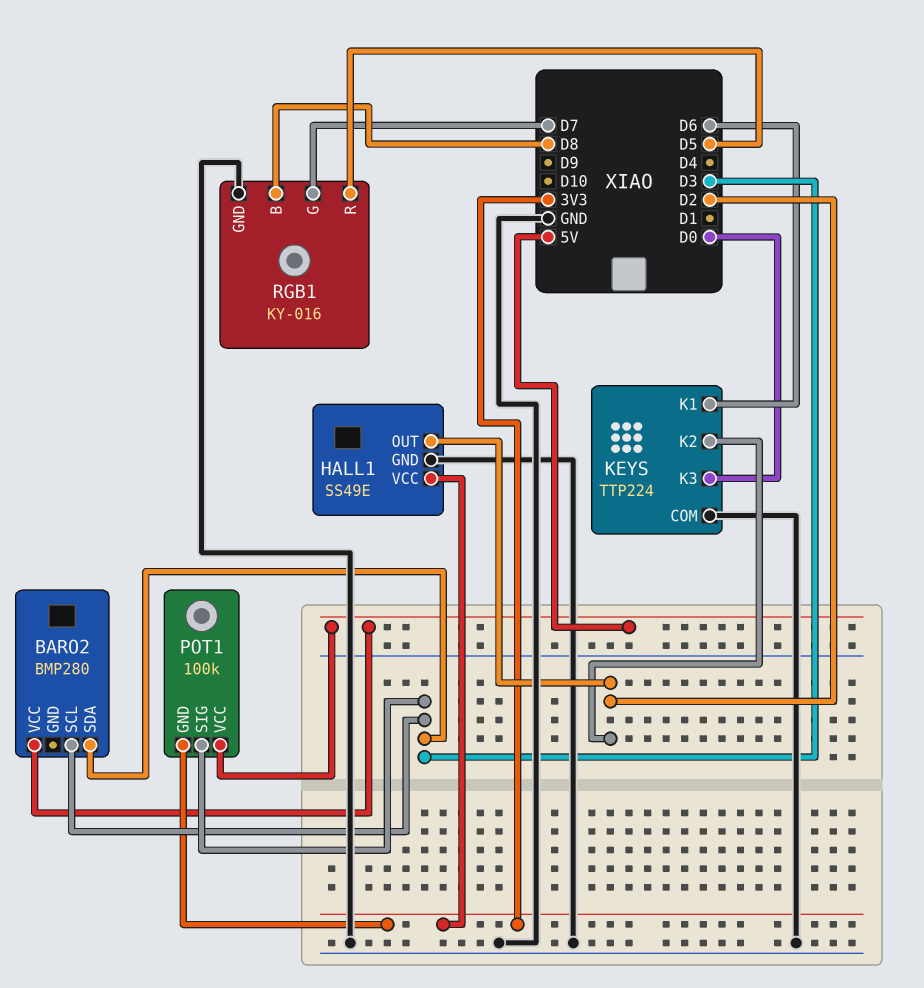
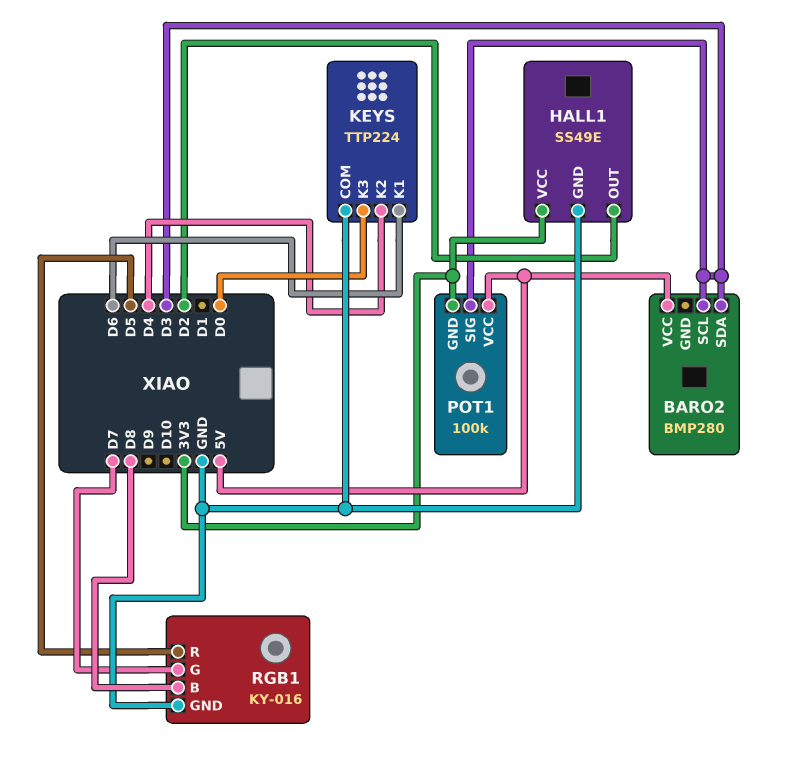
KEYS pin K2: D2 -> D4

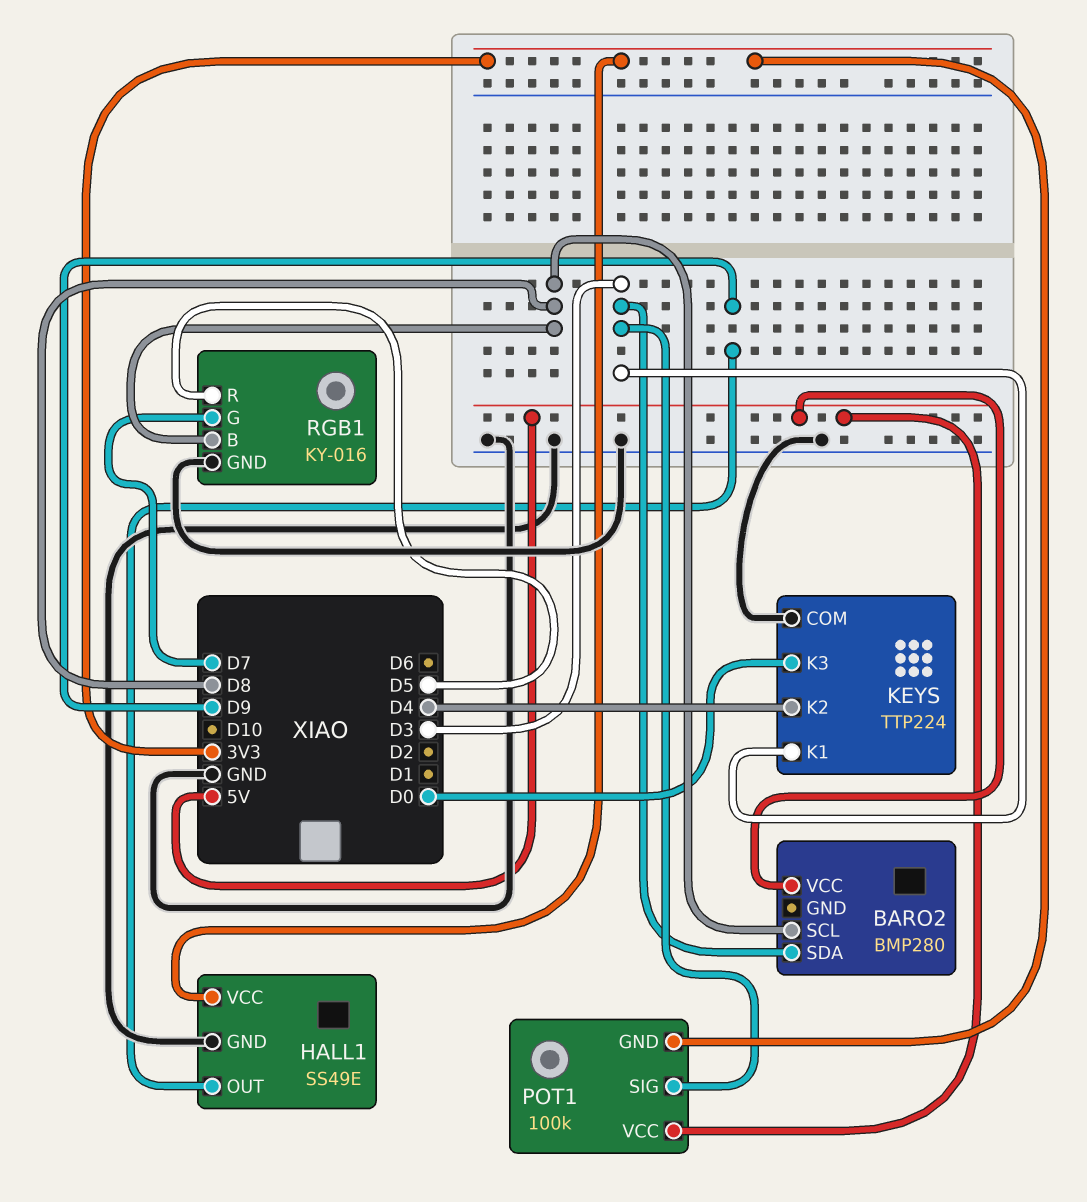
BARO2 pin SCL: D3 -> D8
HALL1 pin OUT: D2 -> D9
KEYS pin K1: D6 -> D3

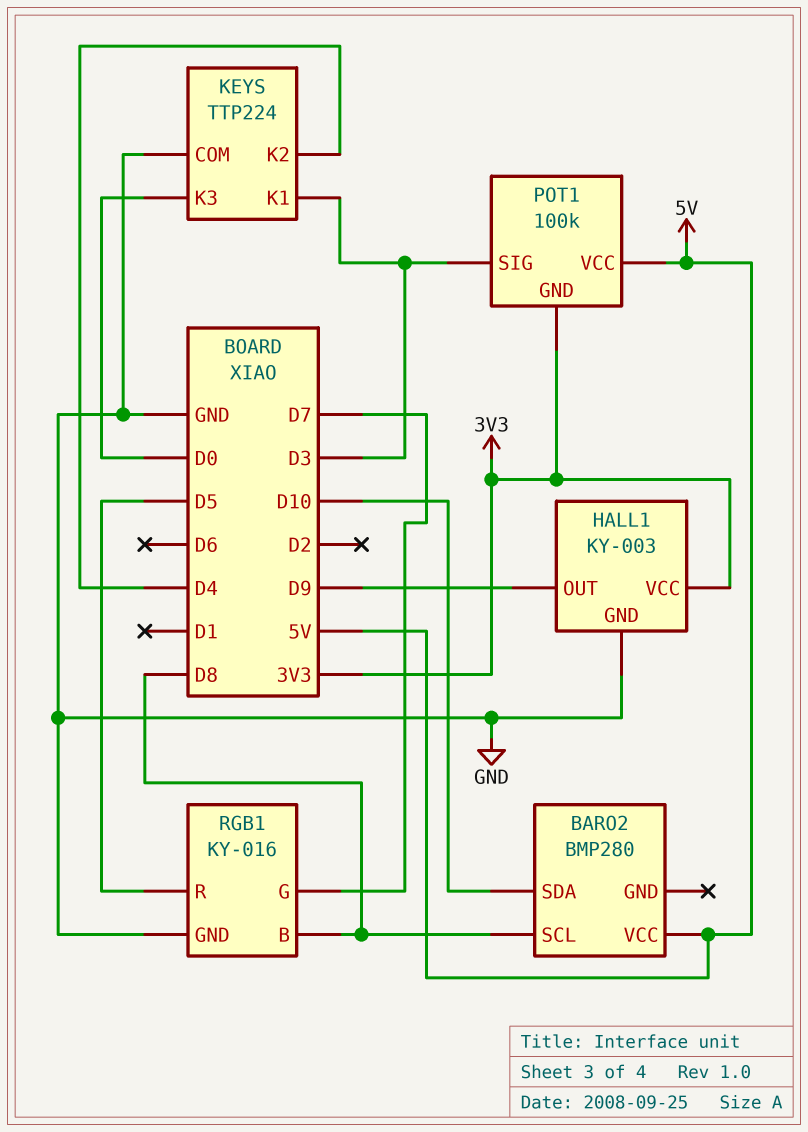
BARO2 pin SDA: D3 -> D10
HALL1: SS49E -> KY-003

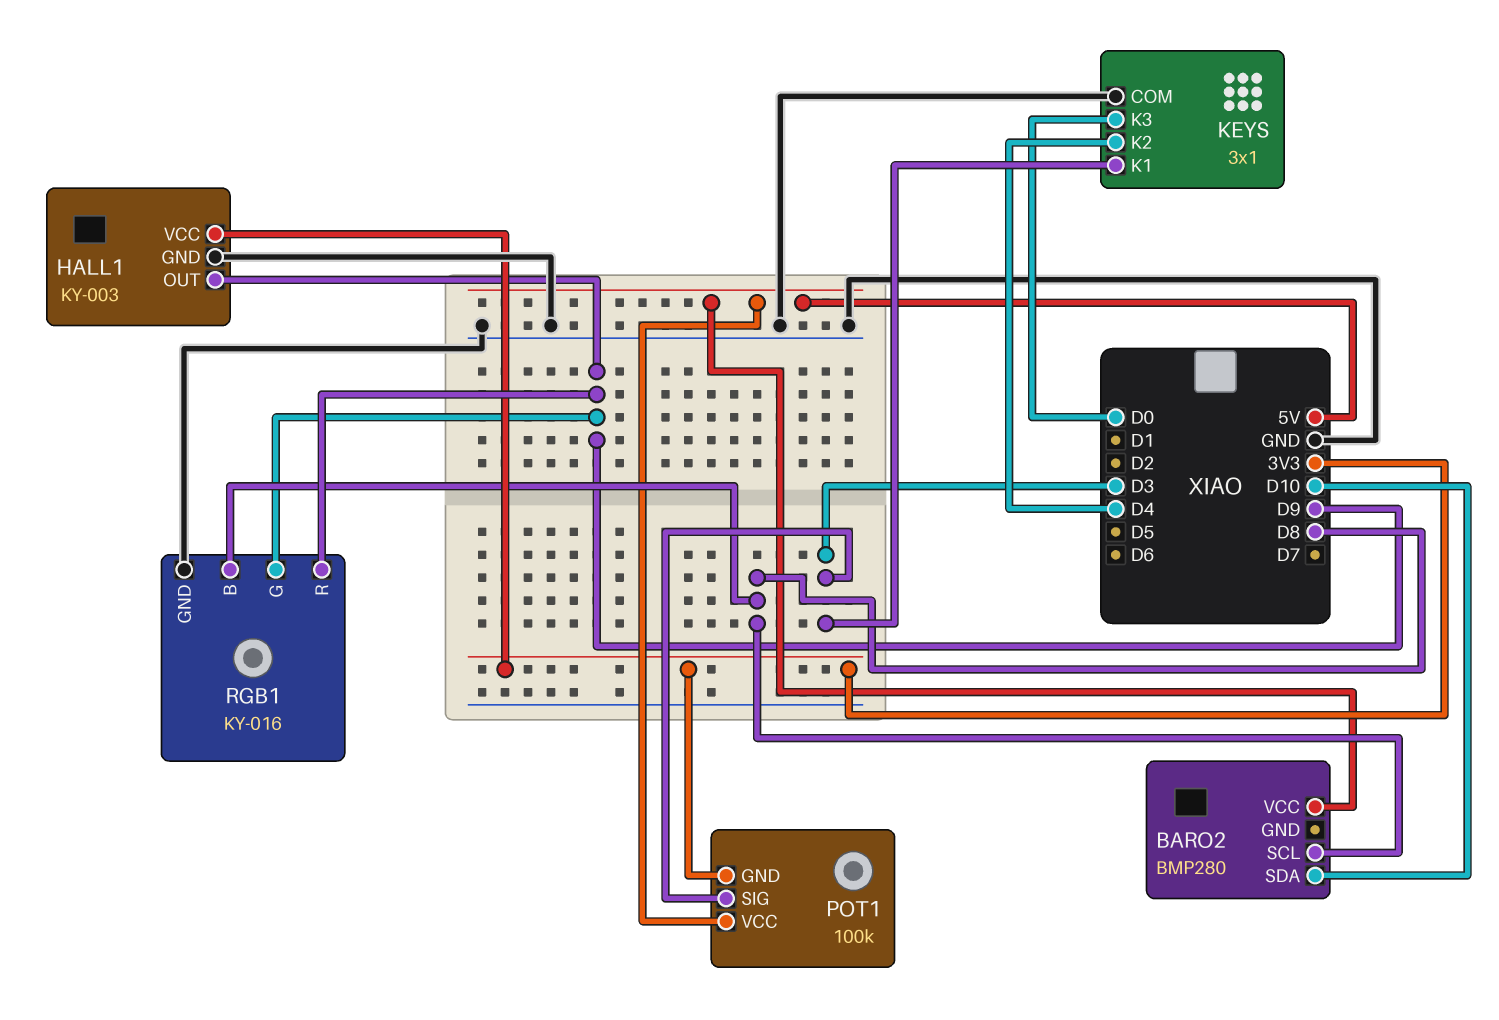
KEYS: TTP224 -> 3x1
RGB1 pin G: D7 -> D9
RGB1 pin R: D5 -> D9

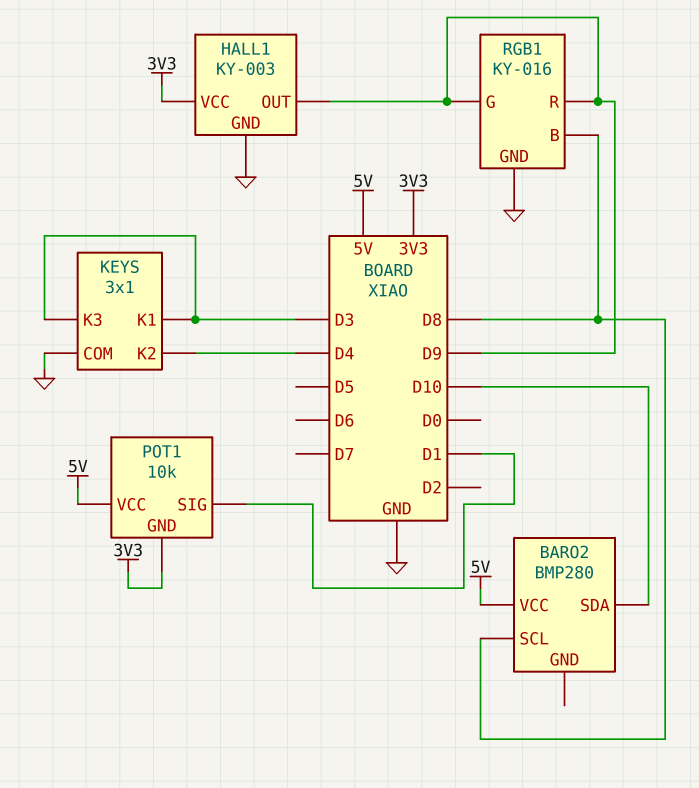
KEYS pin K3: D0 -> D3
POT1: 100k -> 10k
POT1 pin SIG: D3 -> D1

